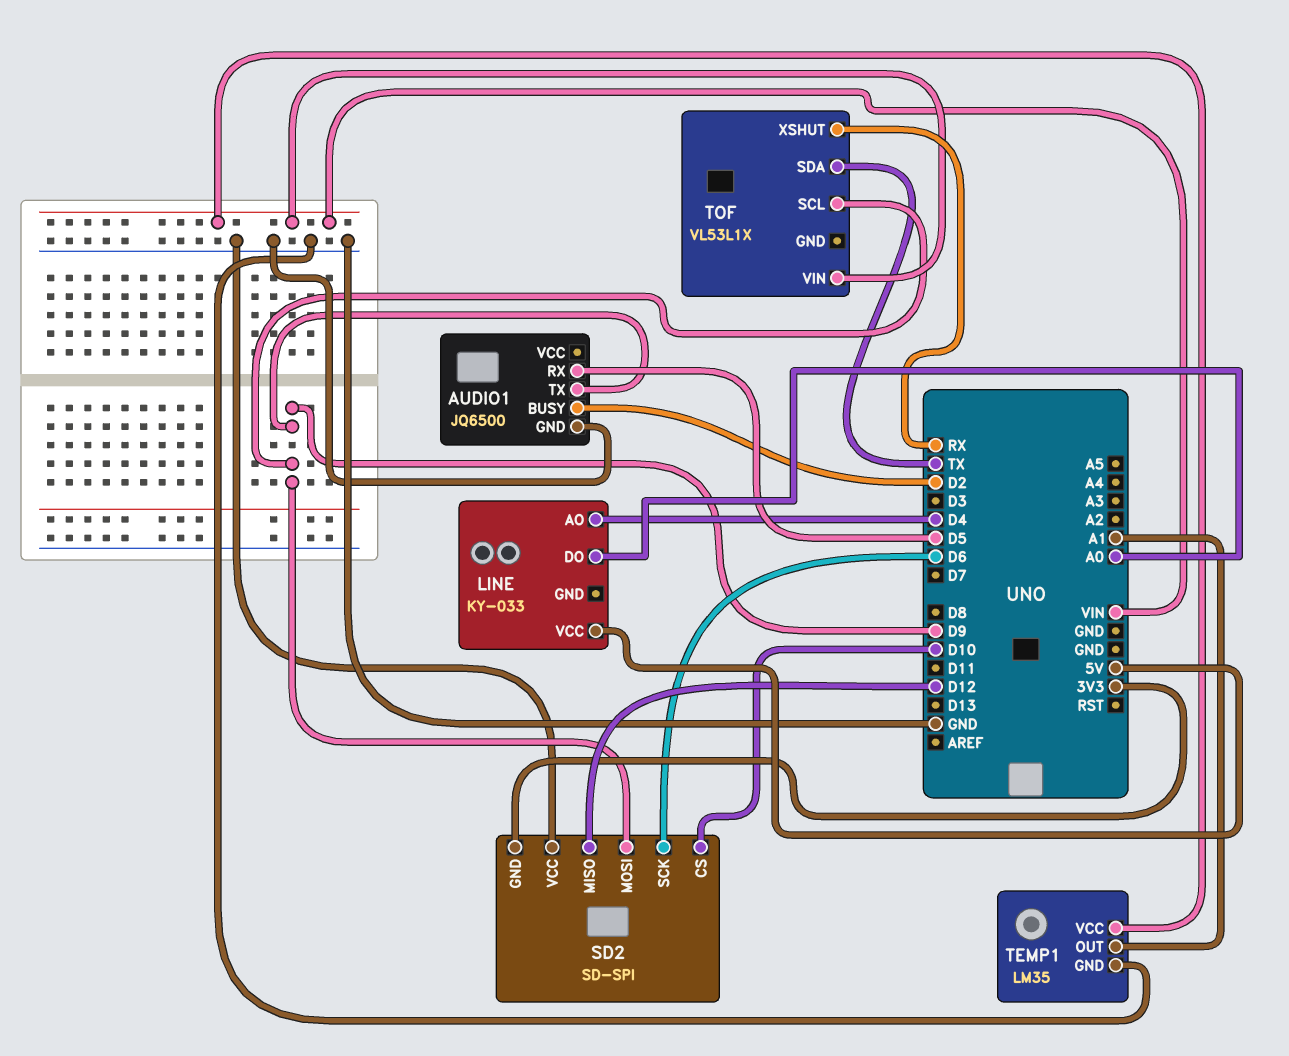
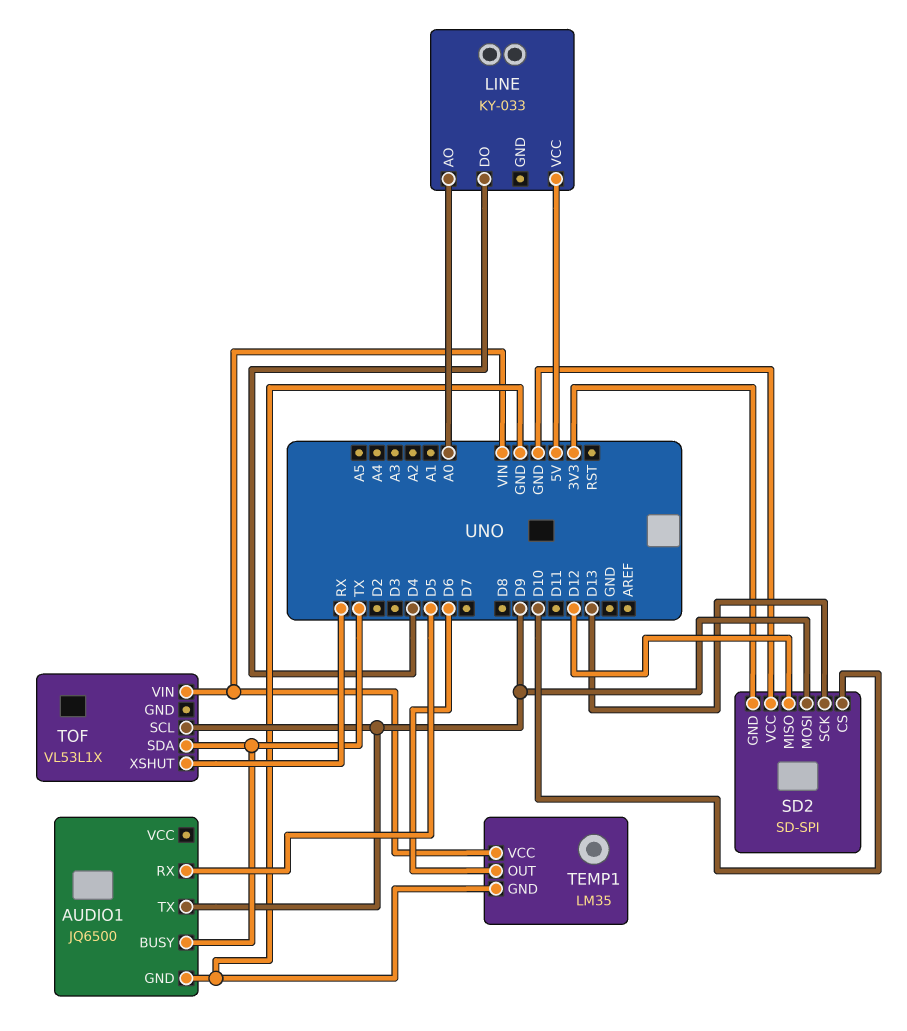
AUDIO1 pin BUSY: D2 -> TX
LINE pin AO: D4 -> A0
LINE pin DO: A0 -> D4
SD2 pin SCK: D6 -> D13
TEMP1 pin OUT: A1 -> D6

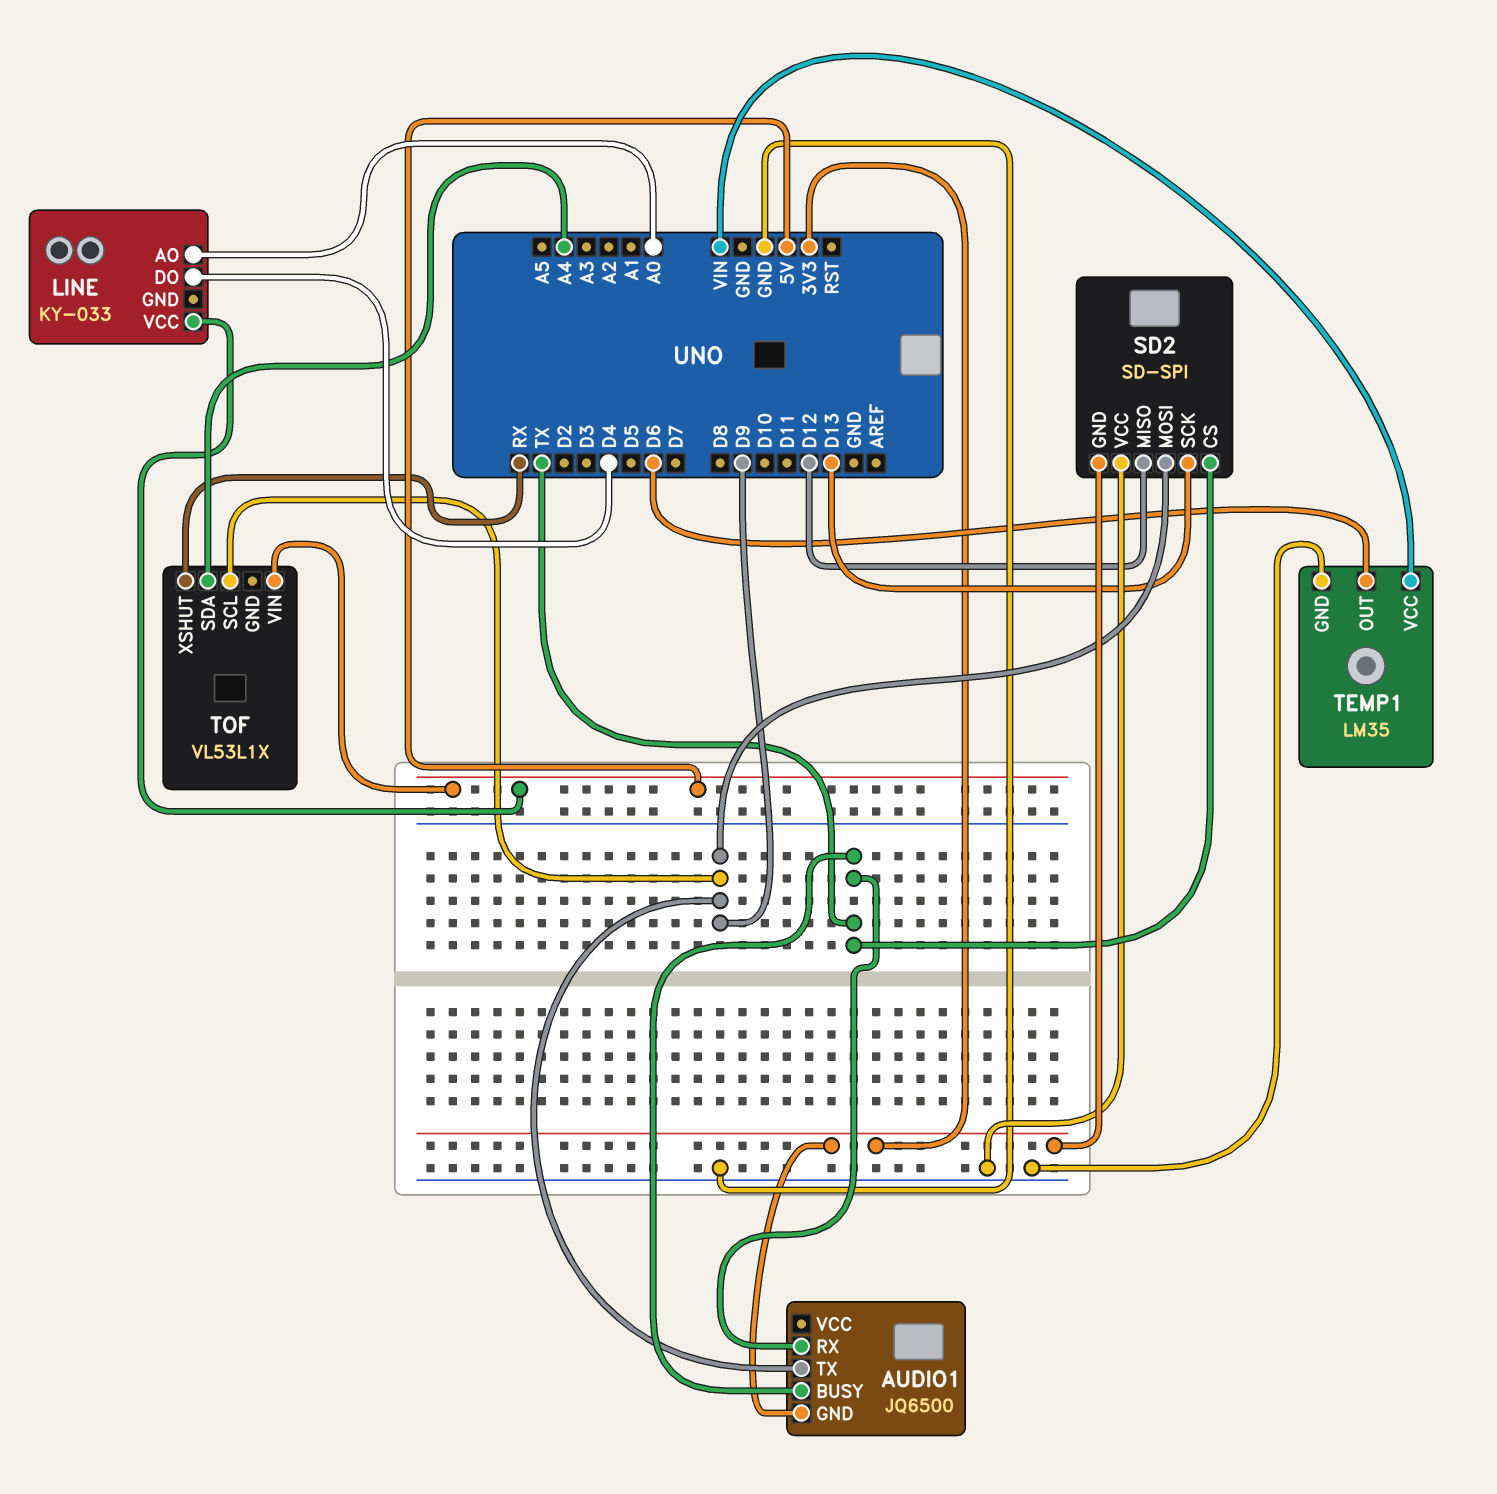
AUDIO1 pin GND: GND -> 3V3
AUDIO1 pin RX: D5 -> TX
SD2 pin CS: D10 -> TX
TOF pin SDA: TX -> A4
TOF pin VIN: VIN -> 5V

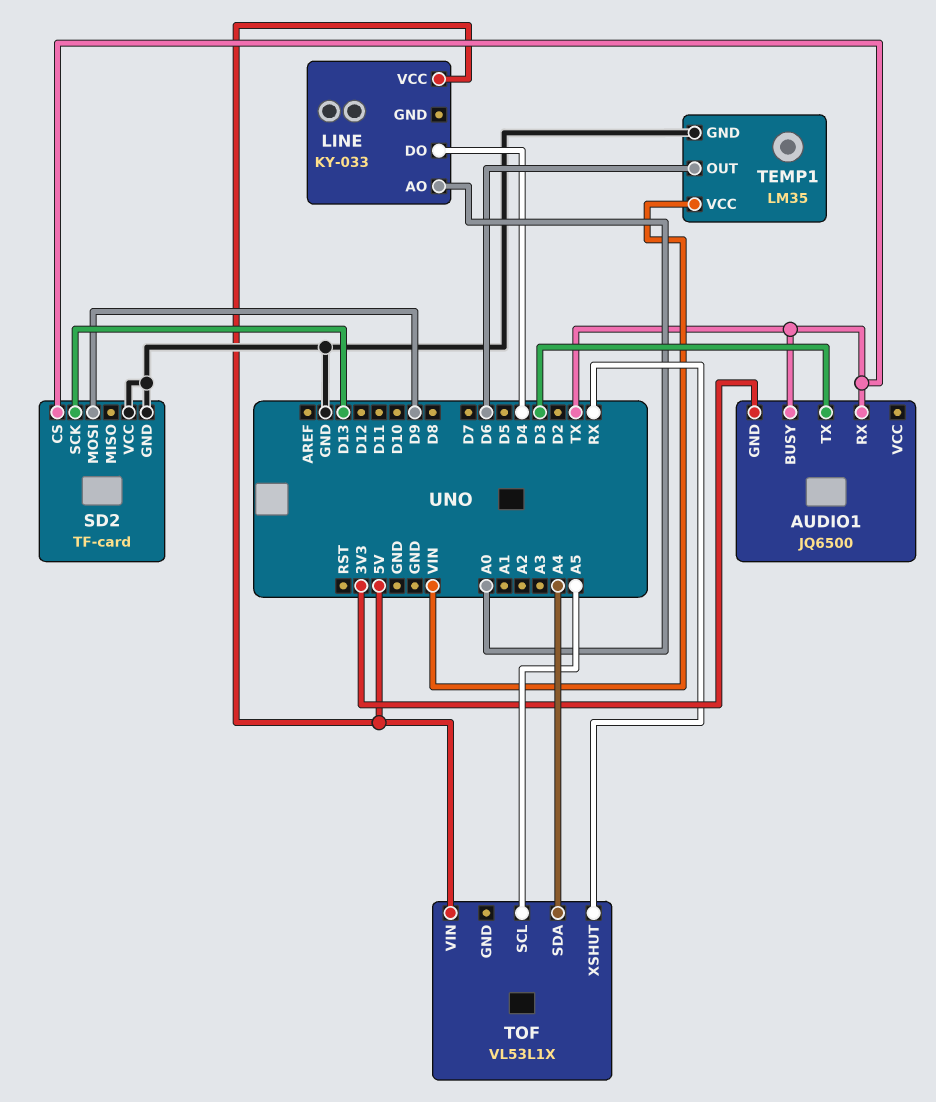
AUDIO1 pin TX: D9 -> D3
SD2: SD-SPI -> TF-card
SD2 pin GND: 3V3 -> GND
SD2 pin MISO: D12 -> none
TOF pin SCL: D9 -> A5

